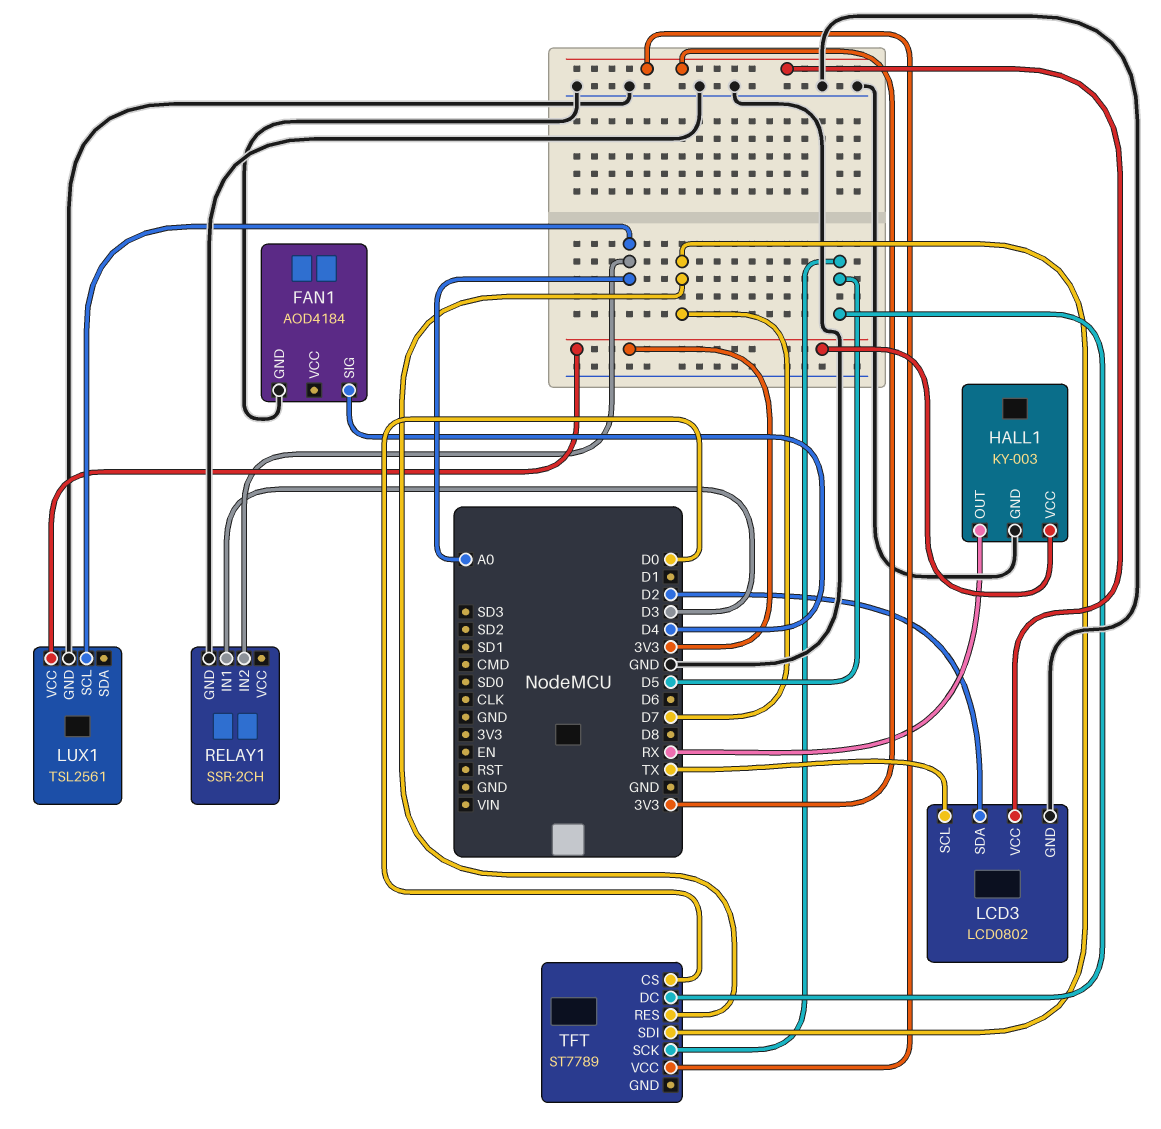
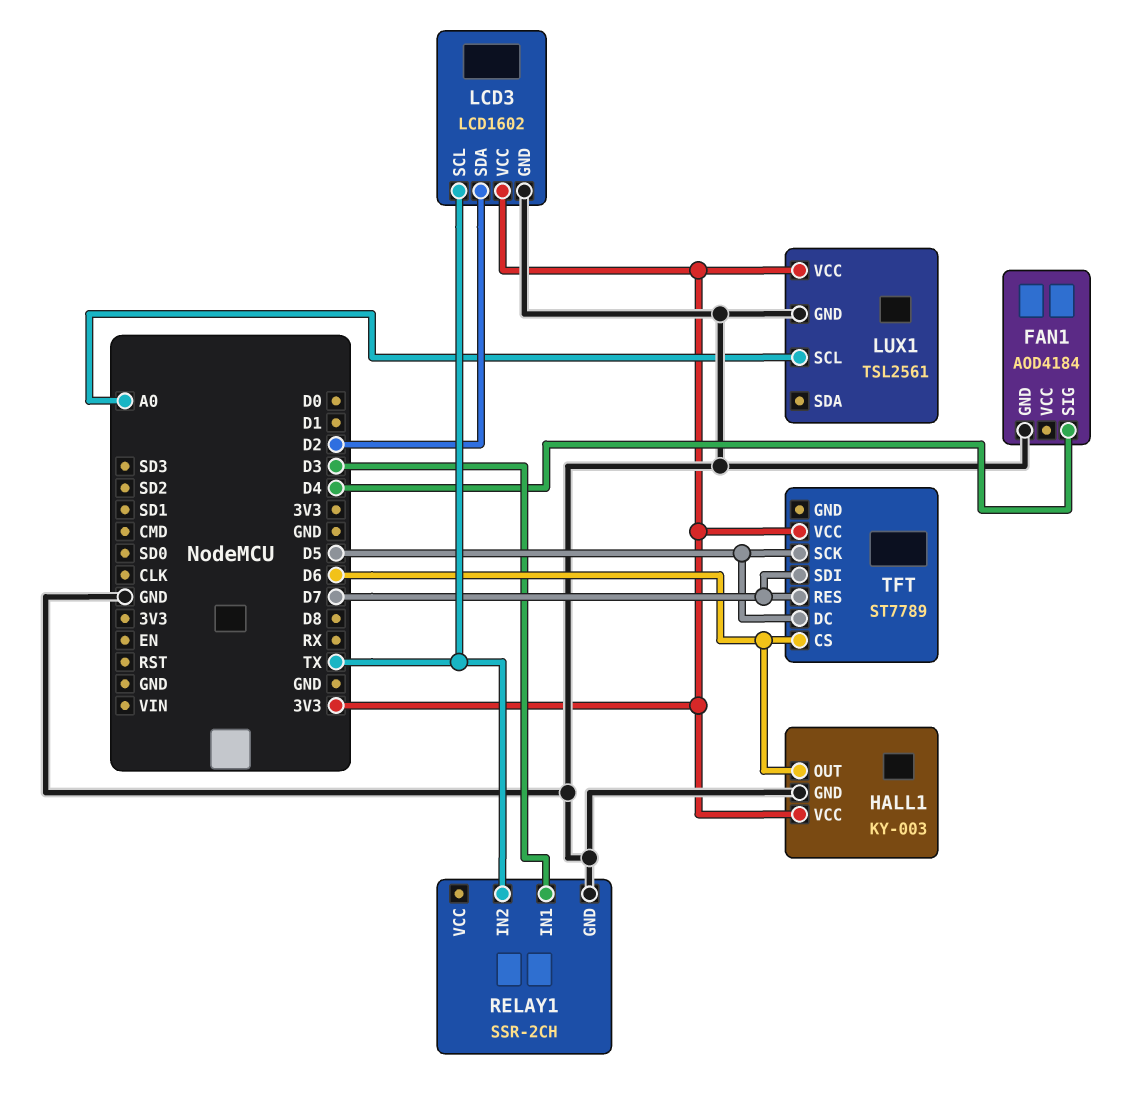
HALL1 pin OUT: RX -> D6
LCD3: LCD0802 -> LCD1602
RELAY1 pin IN2: A0 -> TX
TFT pin CS: D0 -> D6

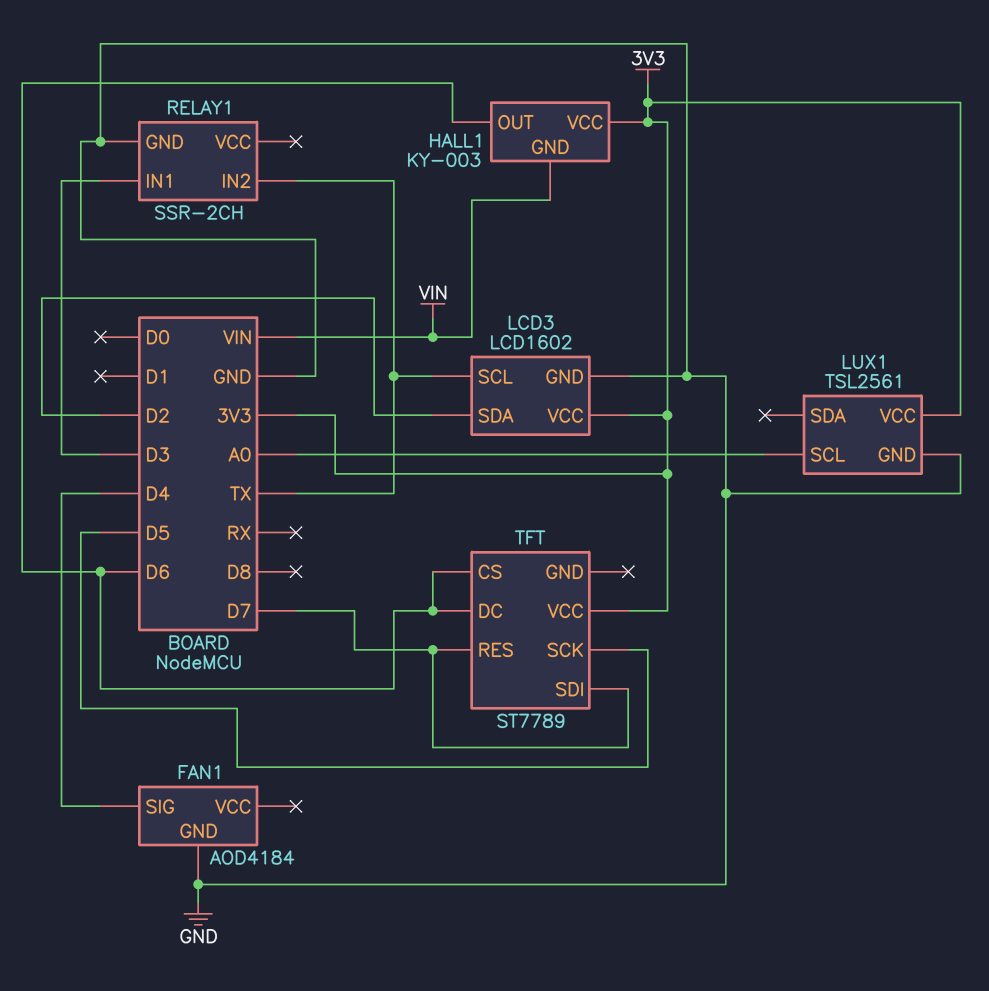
HALL1 pin GND: GND -> VIN
TFT pin DC: D5 -> D6

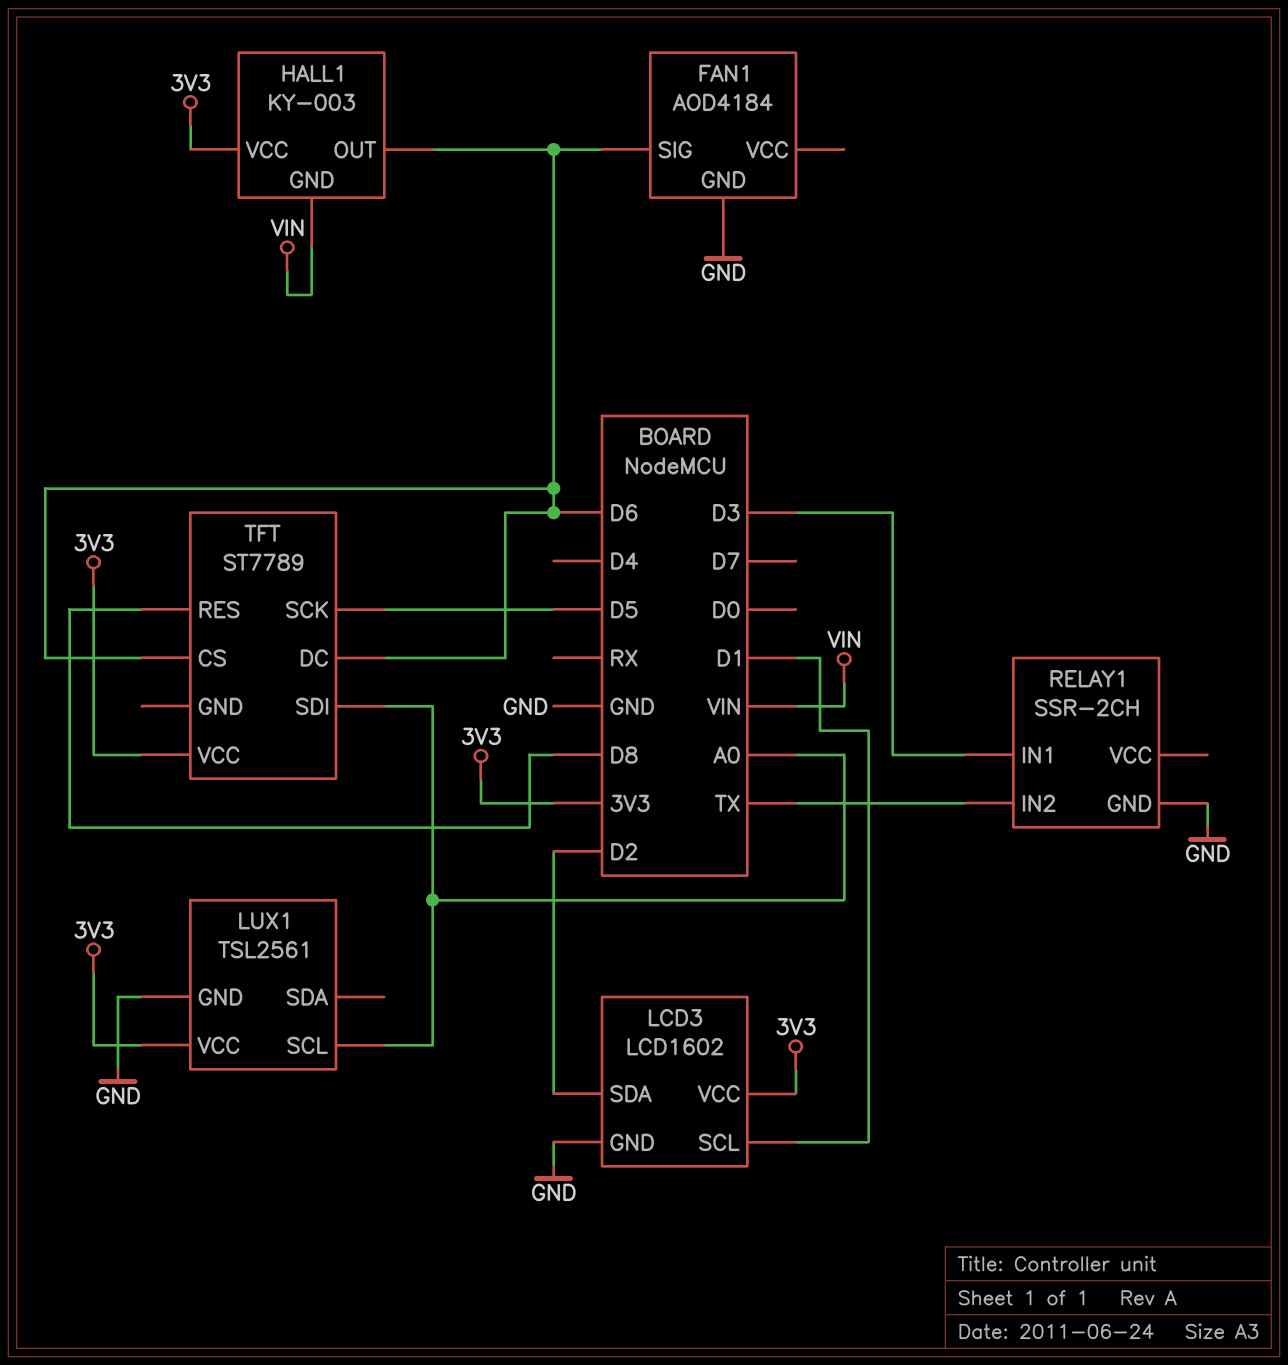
FAN1 pin SIG: D4 -> D6
LCD3 pin SCL: TX -> D1
TFT pin RES: D7 -> D8
TFT pin SDI: D7 -> A0

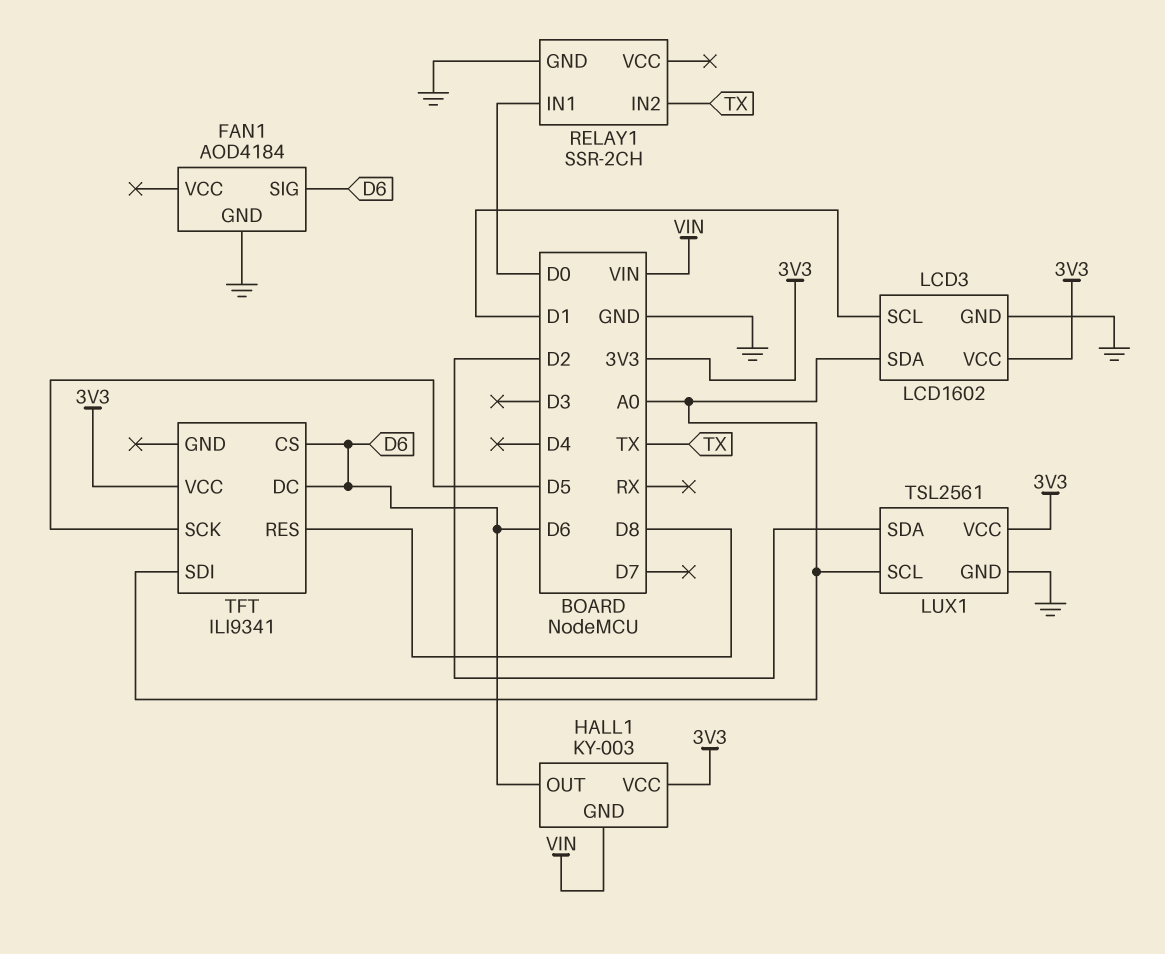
LCD3 pin SDA: D2 -> A0
LUX1 pin SDA: none -> D2
RELAY1 pin IN1: D3 -> D0
TFT: ST7789 -> ILI9341

